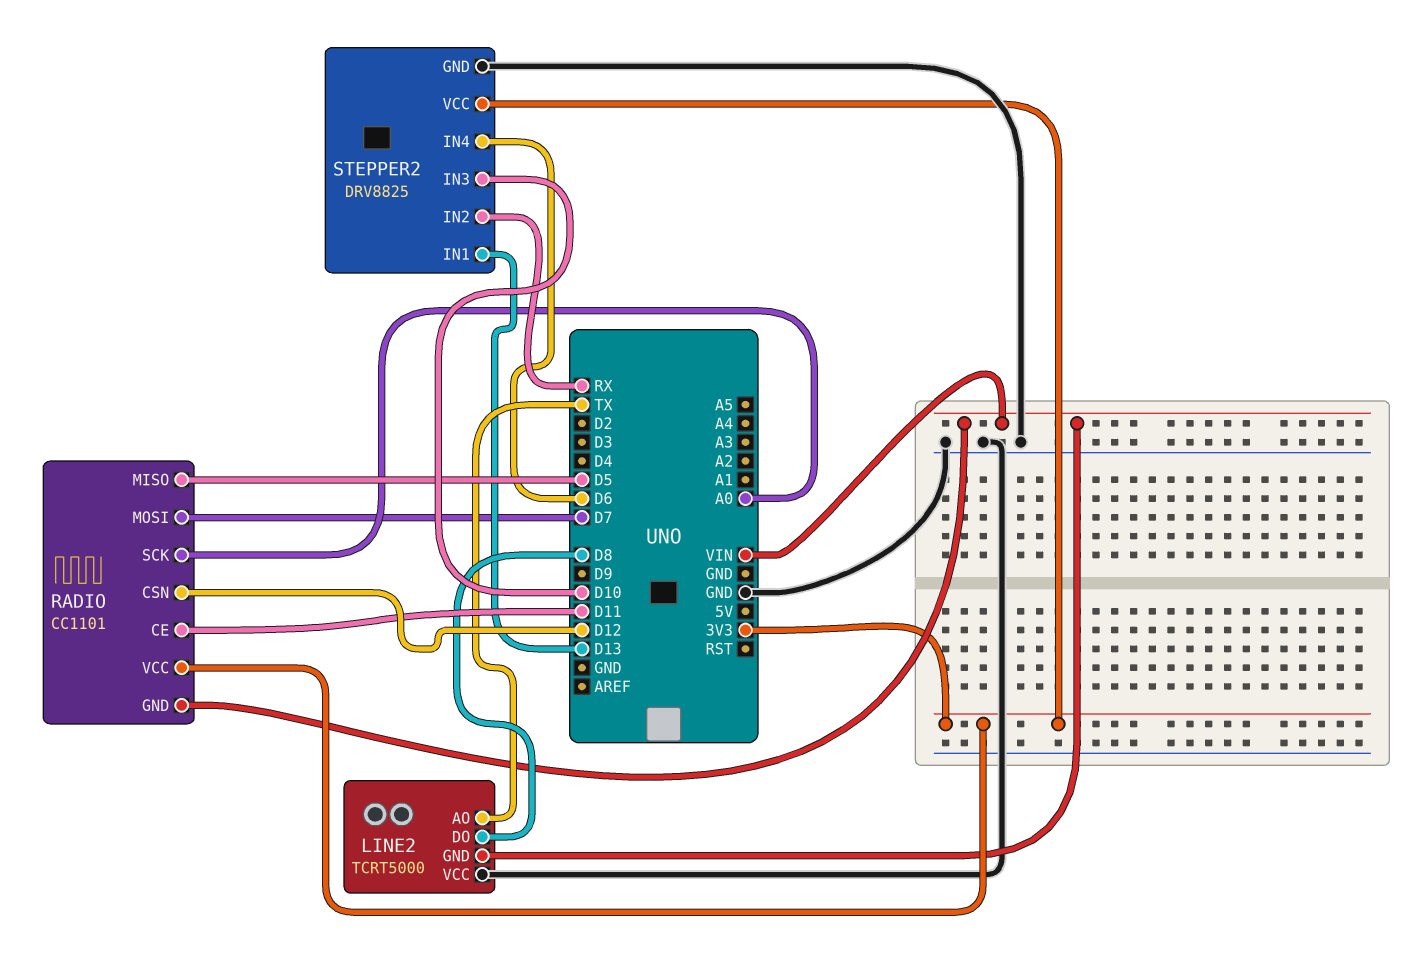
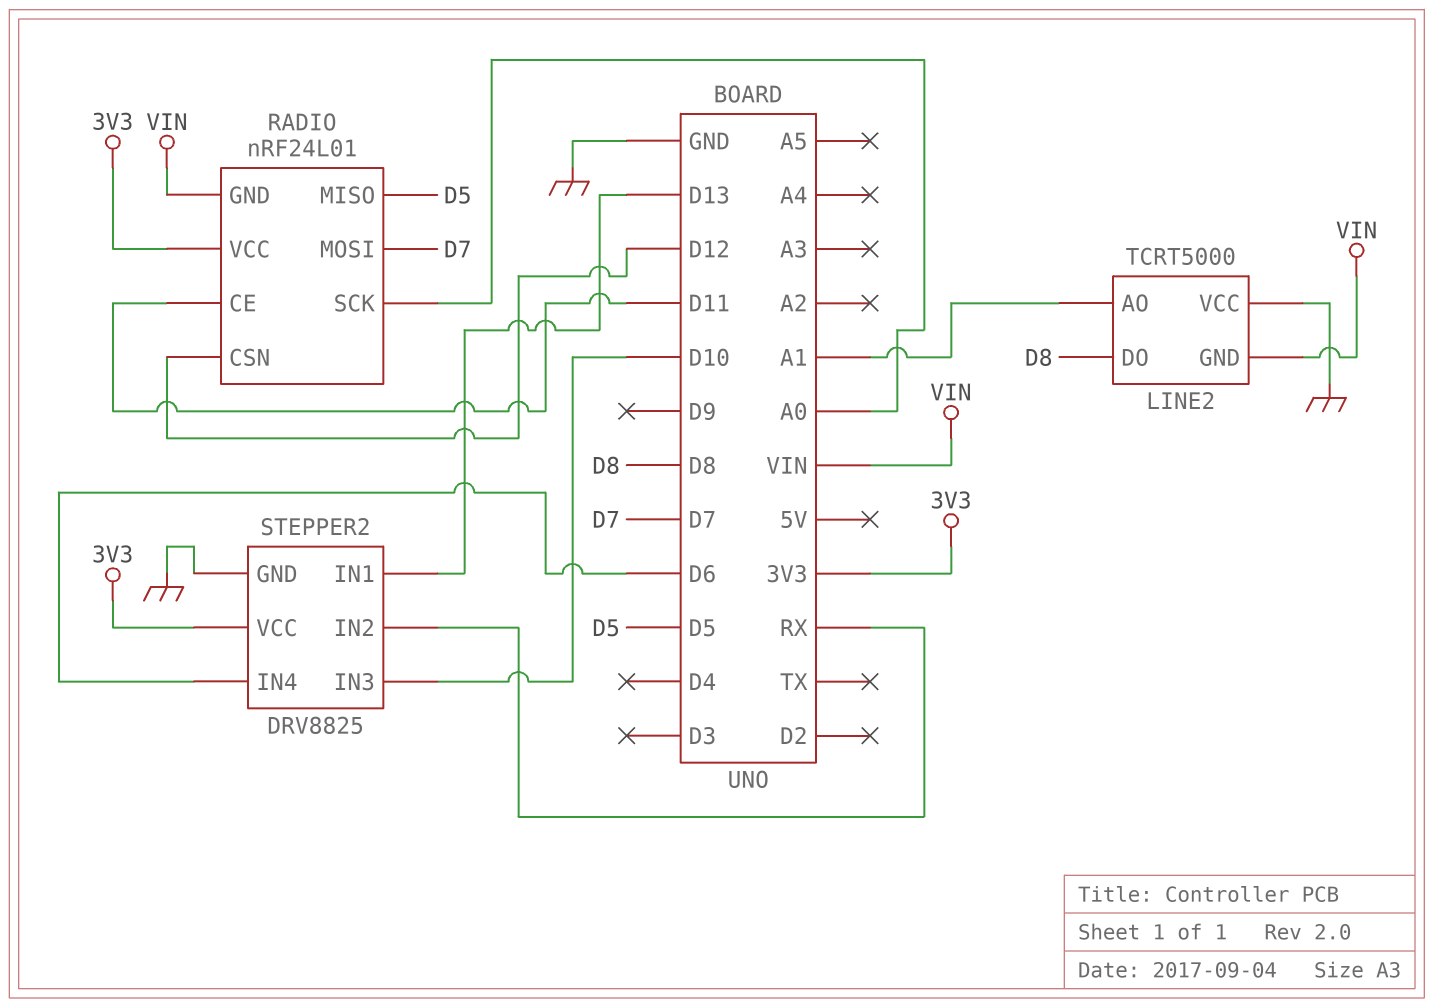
LINE2 pin AO: TX -> A1
RADIO: CC1101 -> nRF24L01

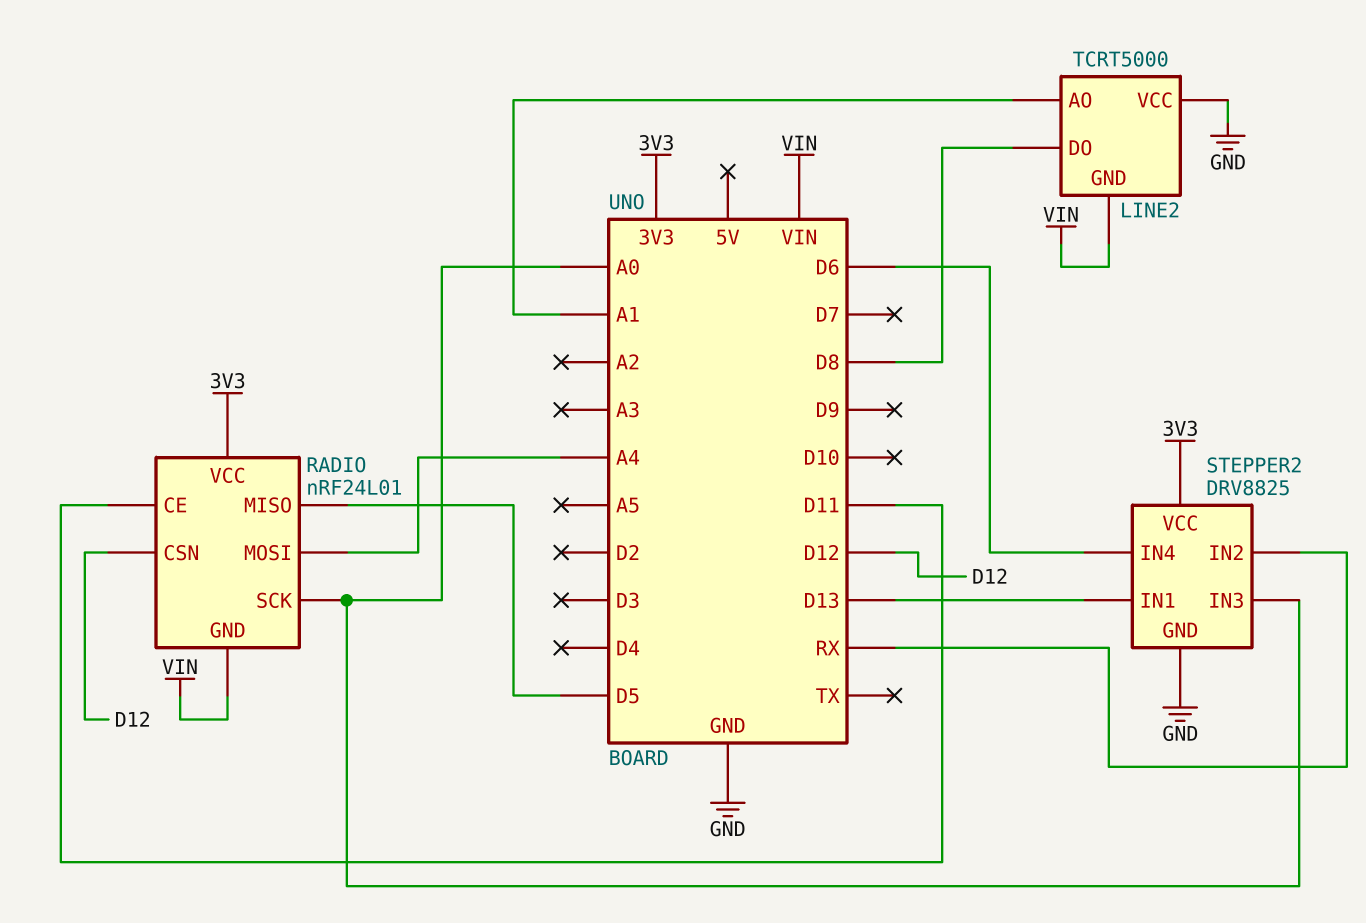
RADIO pin MOSI: D7 -> A4
STEPPER2 pin IN3: D10 -> A0

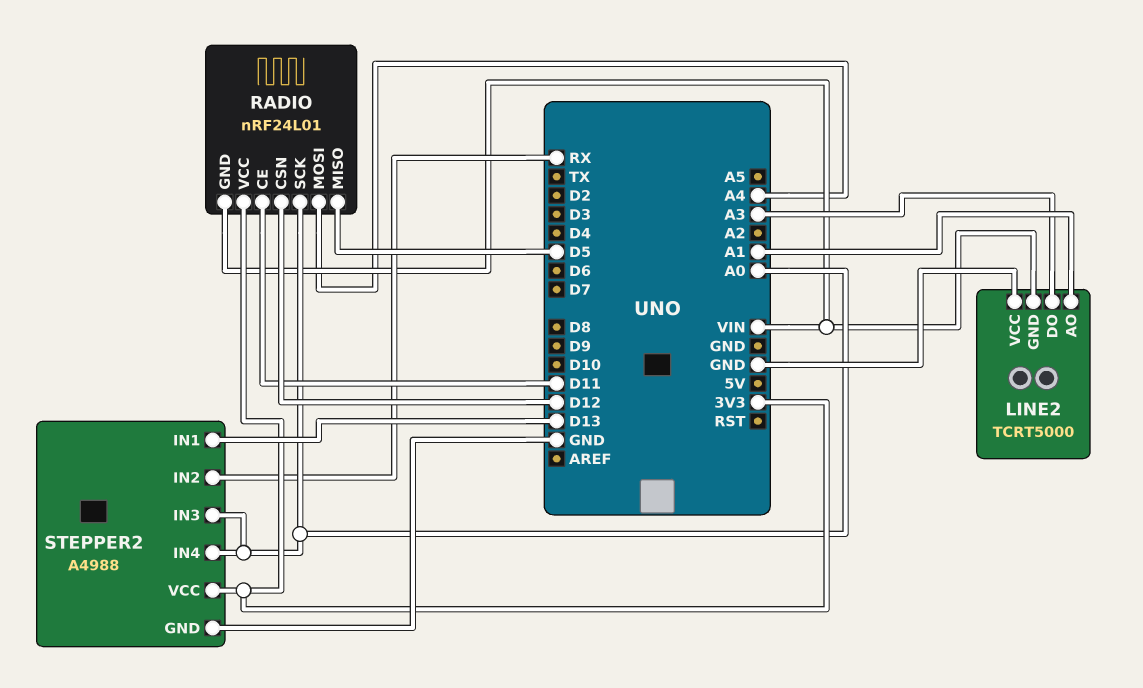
LINE2 pin DO: D8 -> A3
STEPPER2: DRV8825 -> A4988
STEPPER2 pin IN4: D6 -> A0

